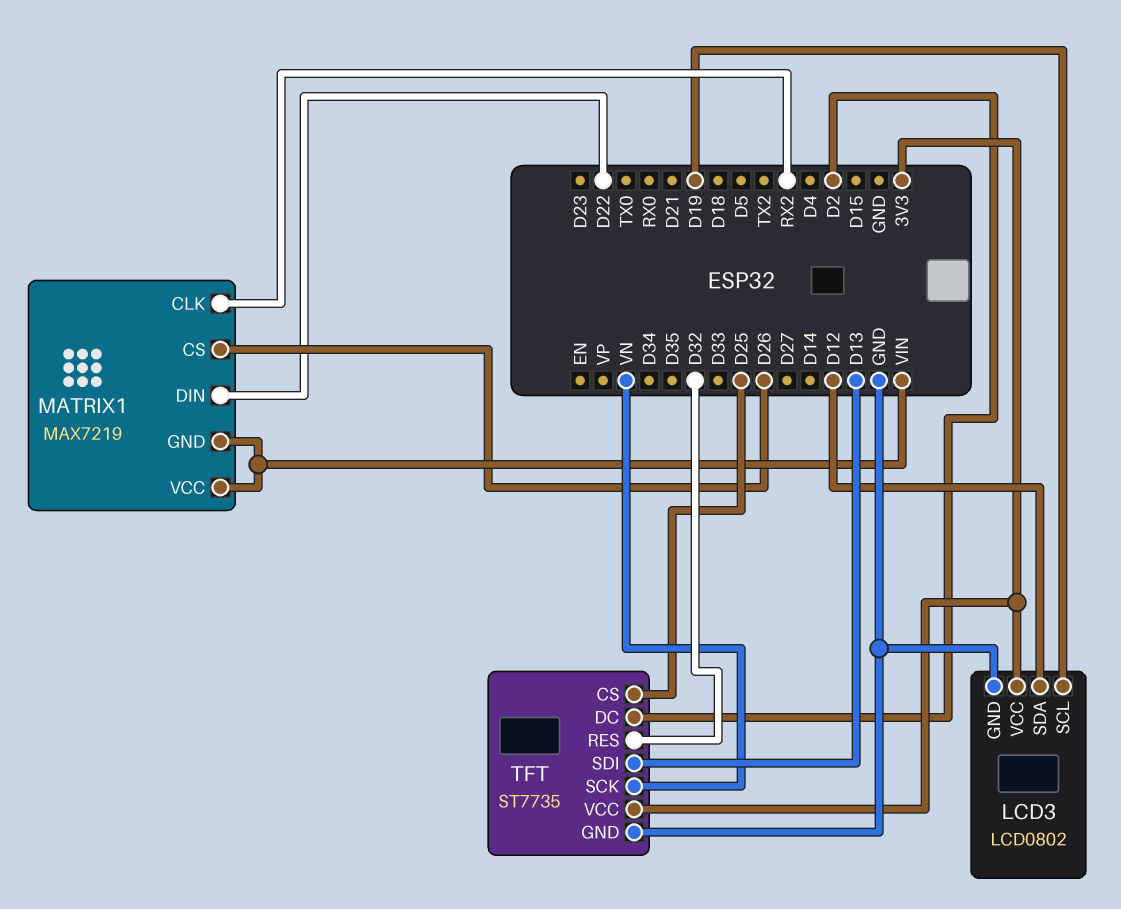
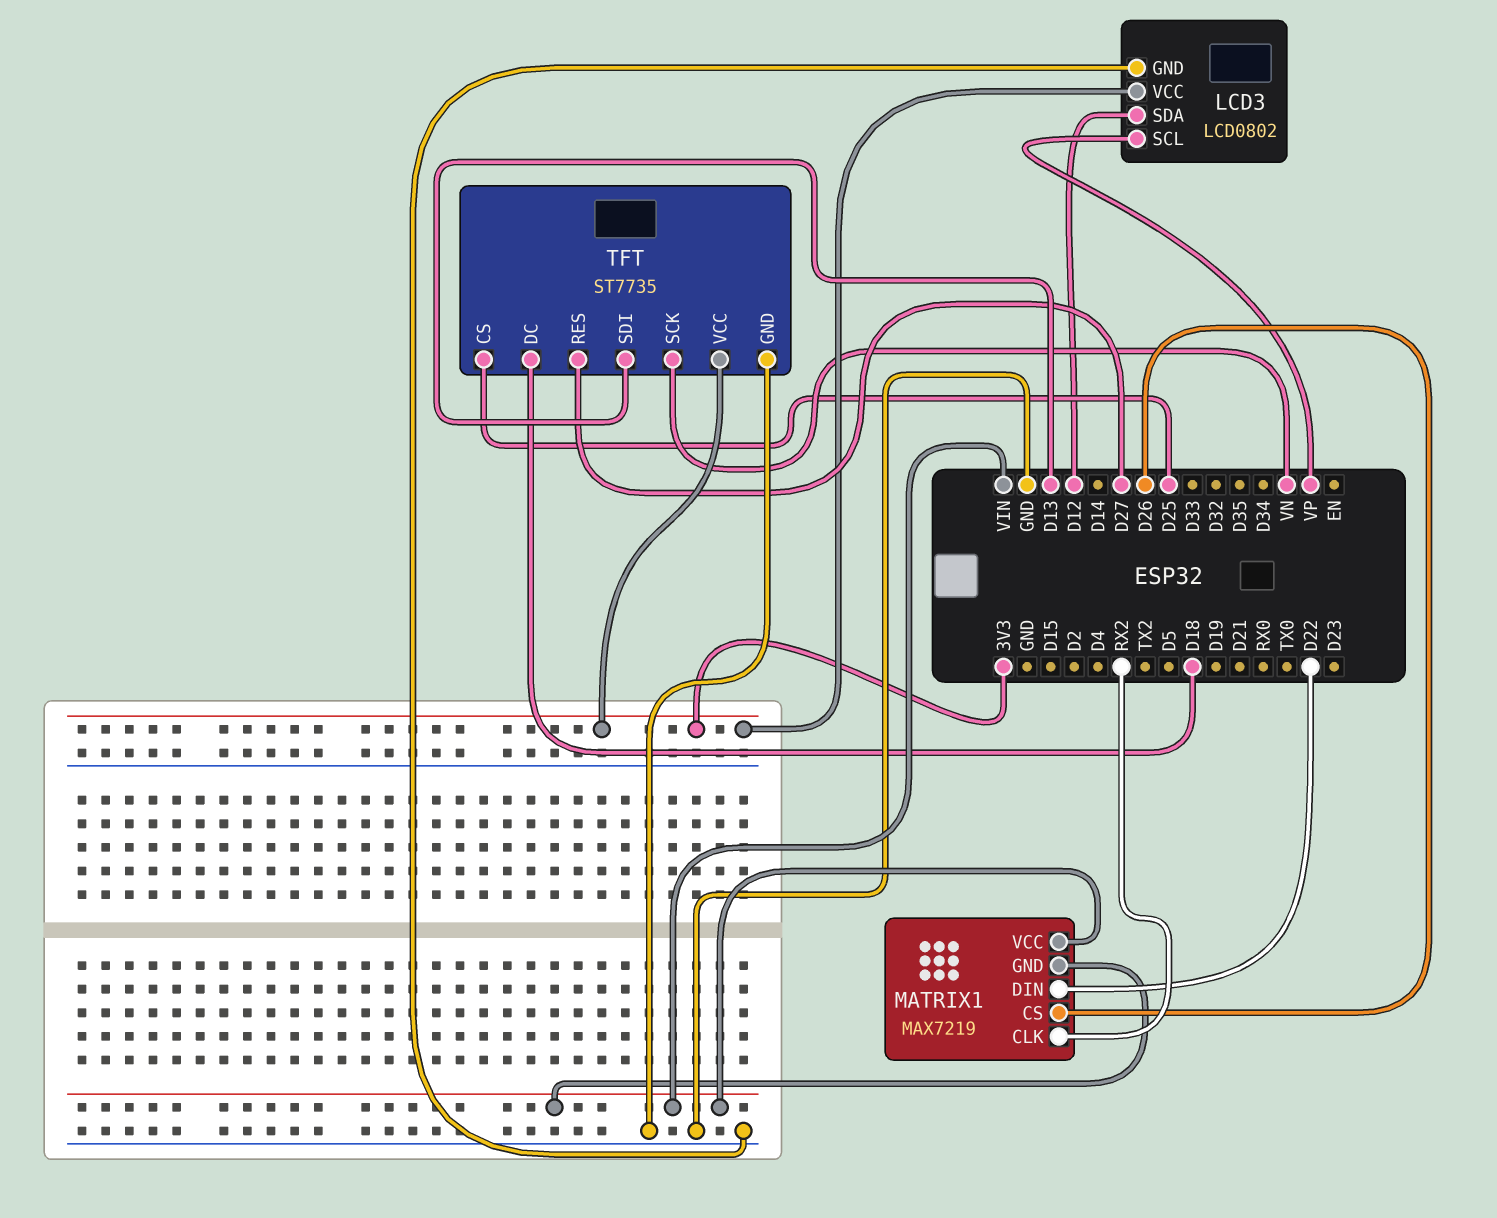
LCD3 pin SCL: D19 -> VP
TFT pin DC: D2 -> D18
TFT pin RES: D32 -> D27

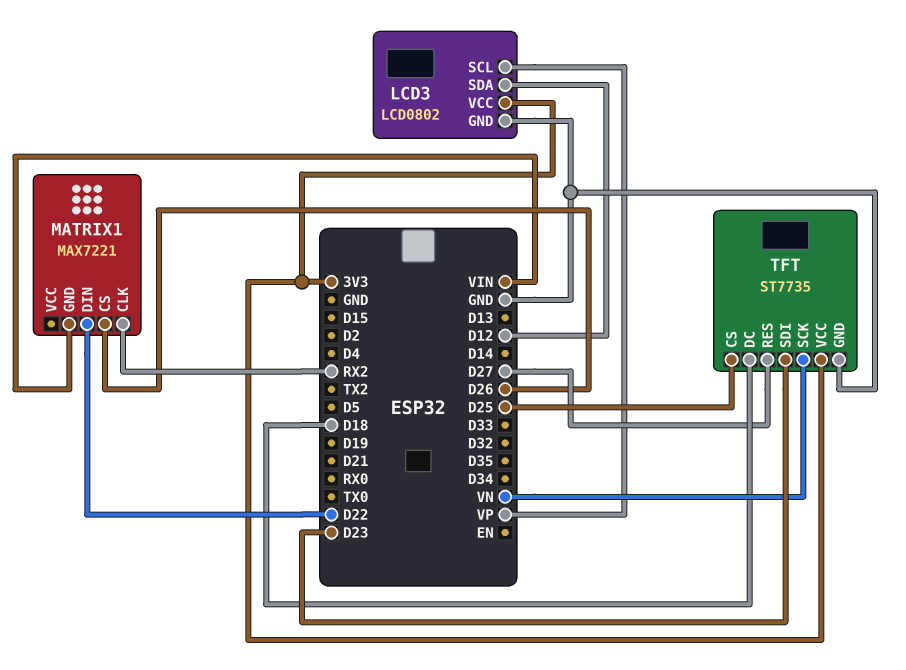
MATRIX1: MAX7219 -> MAX7221
MATRIX1 pin VCC: VIN -> none
TFT pin SDI: D13 -> D23

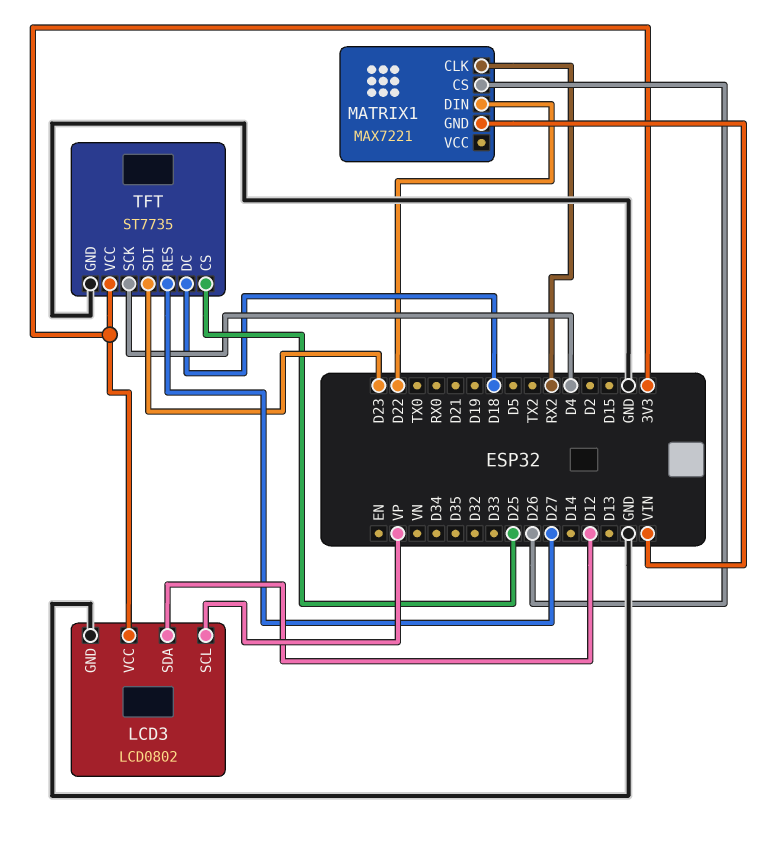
TFT pin SCK: VN -> D4

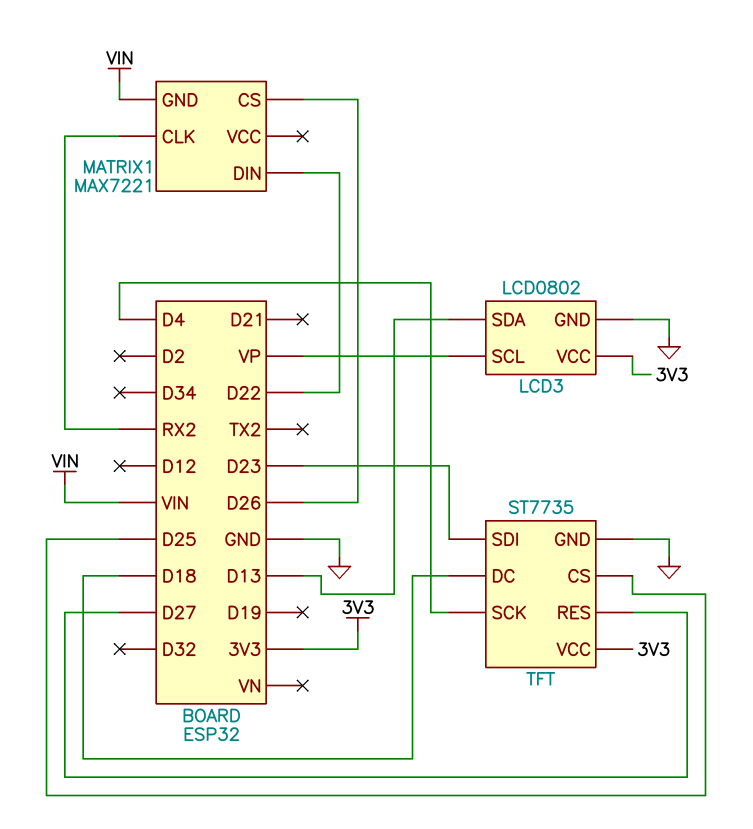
LCD3 pin SDA: D12 -> D13

